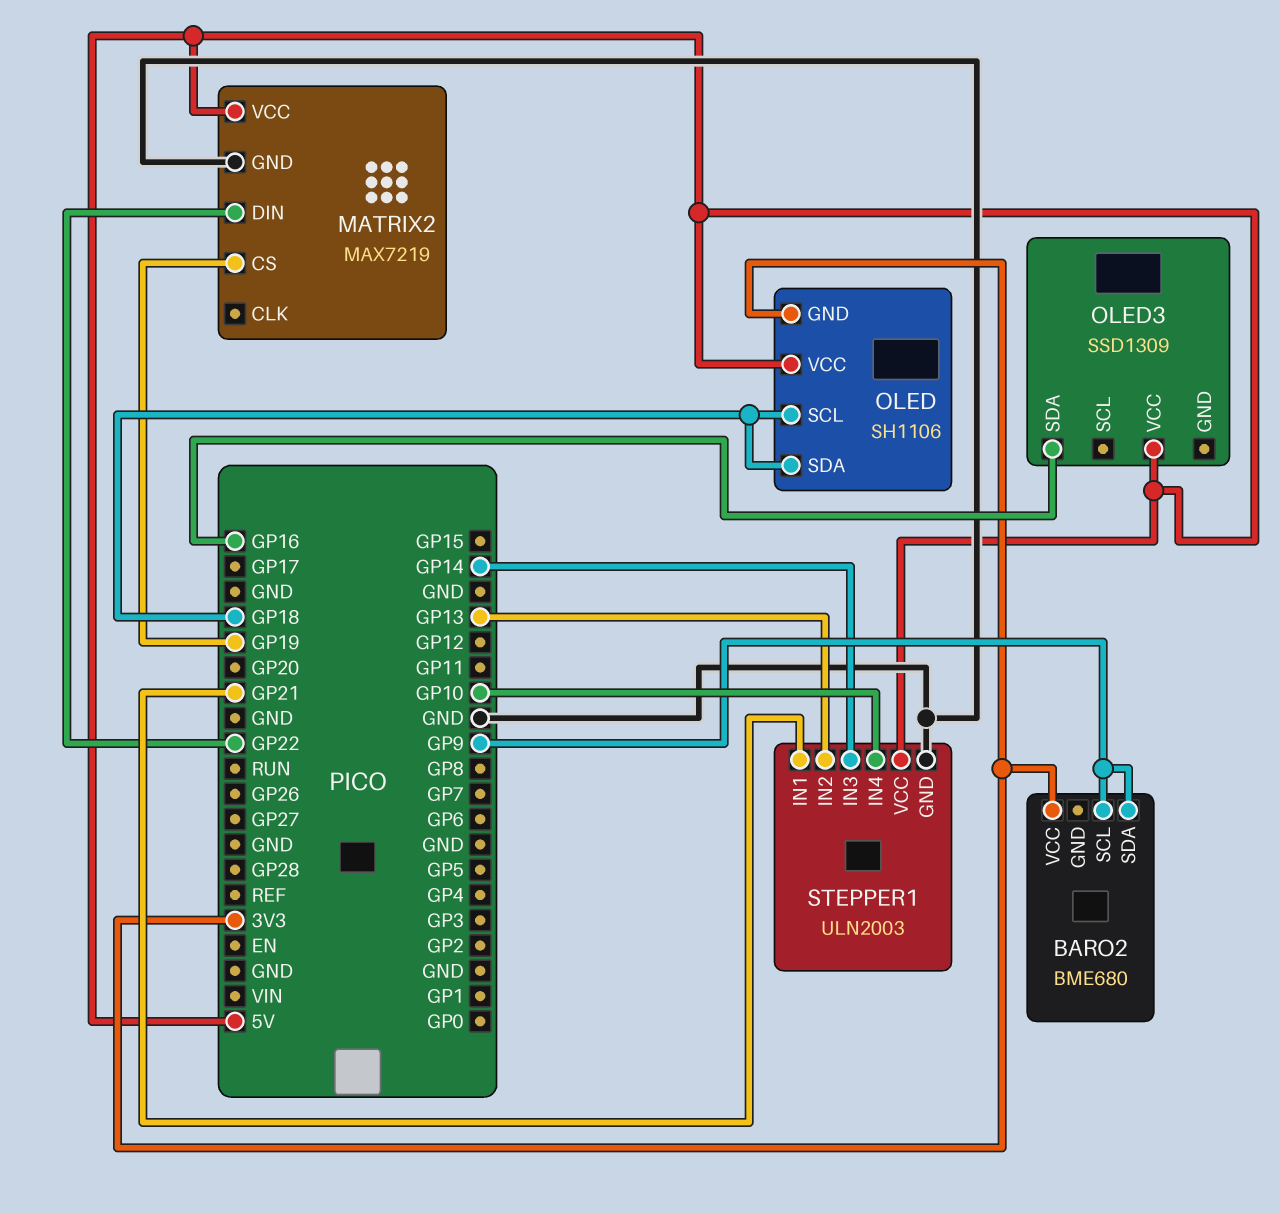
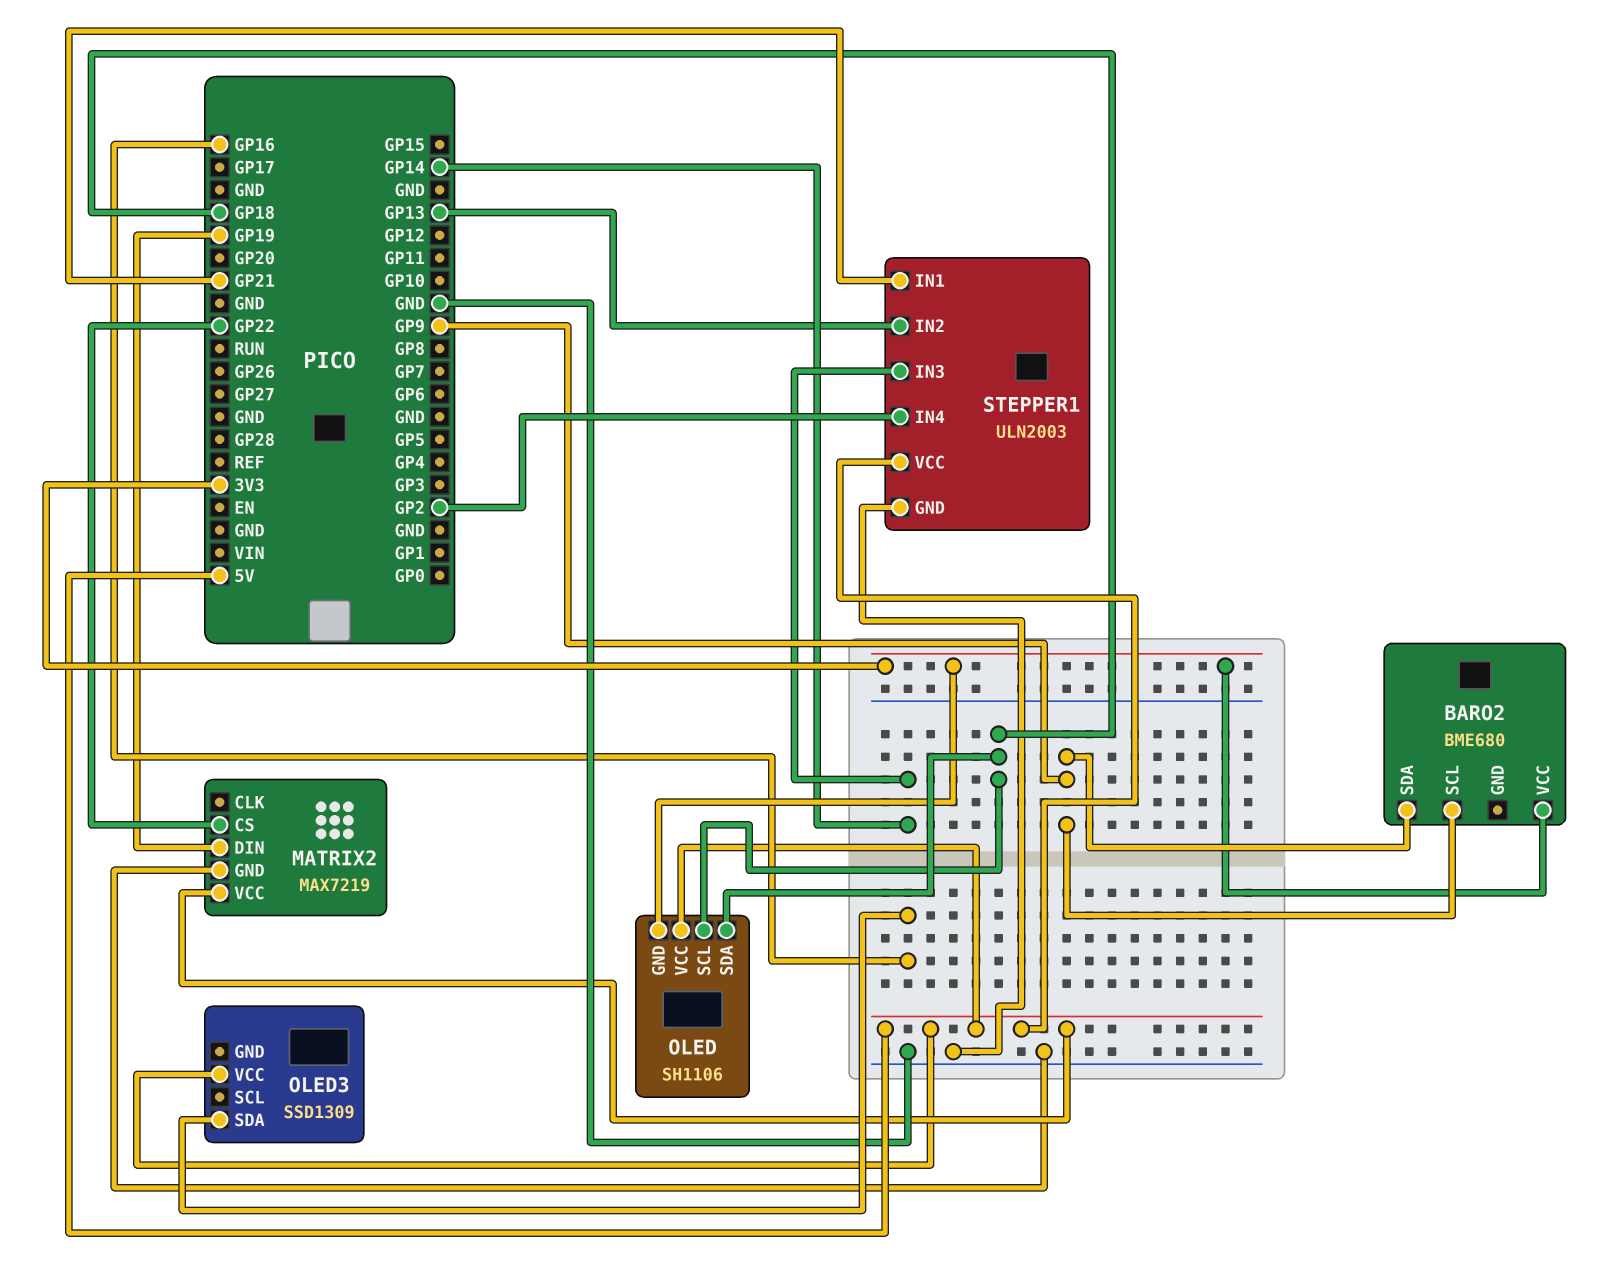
MATRIX2 pin CS: GP19 -> GP22
MATRIX2 pin DIN: GP22 -> GP19
STEPPER1 pin IN4: GP10 -> GP2

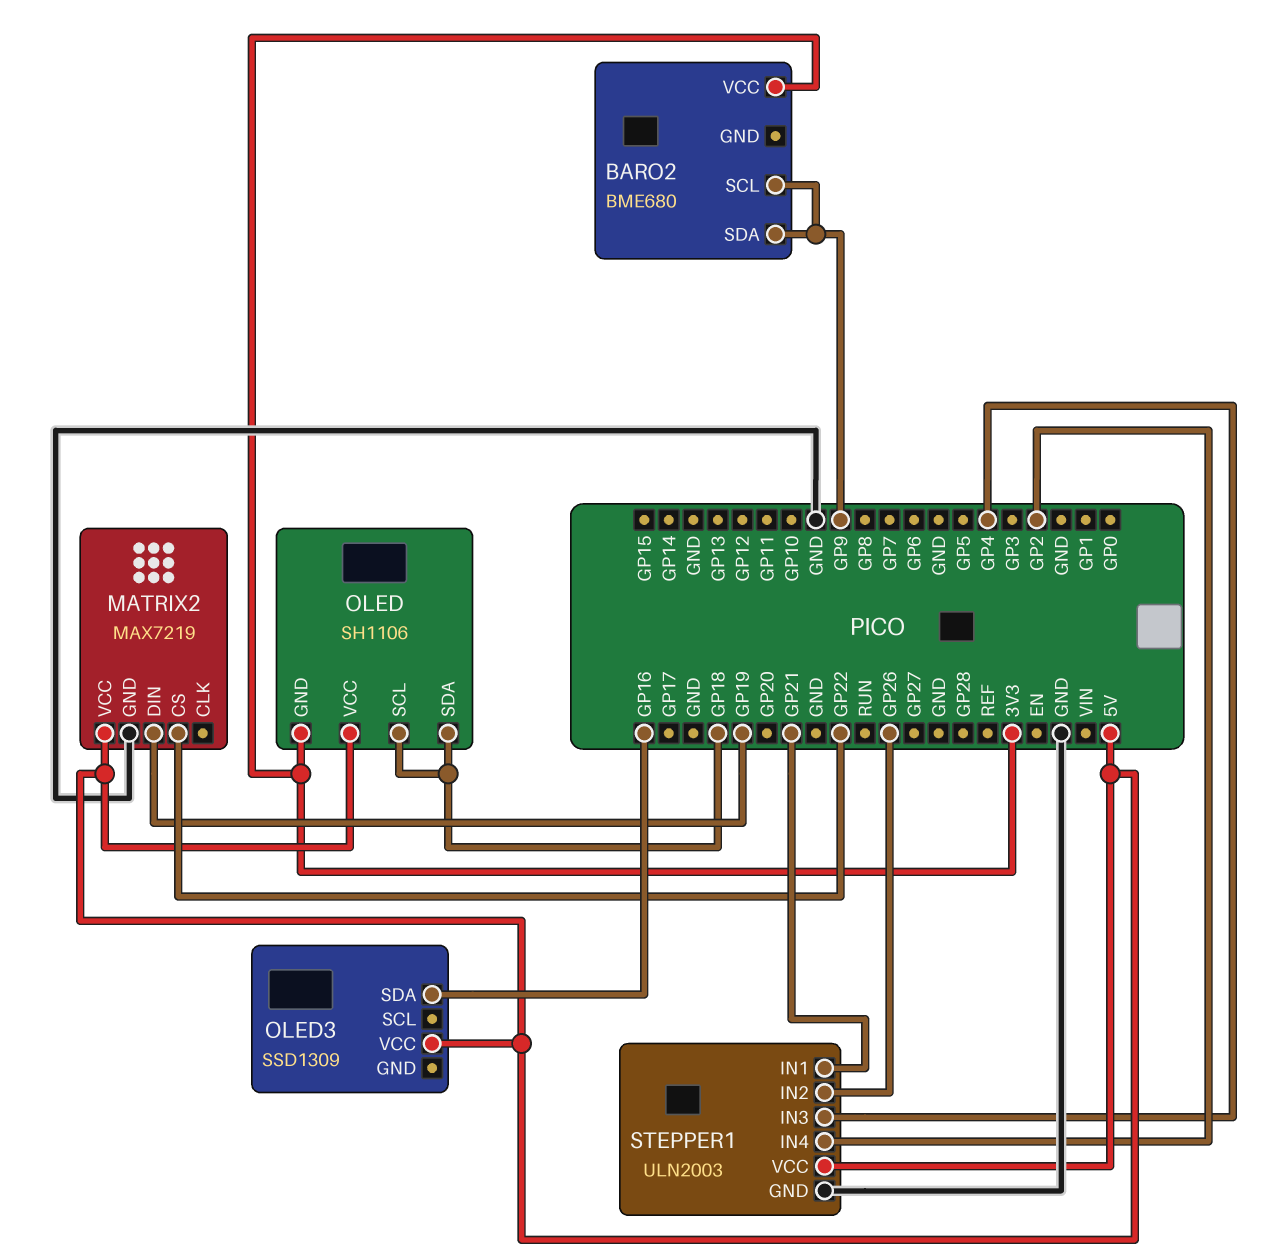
STEPPER1 pin IN2: GP13 -> GP26
STEPPER1 pin IN3: GP14 -> GP4

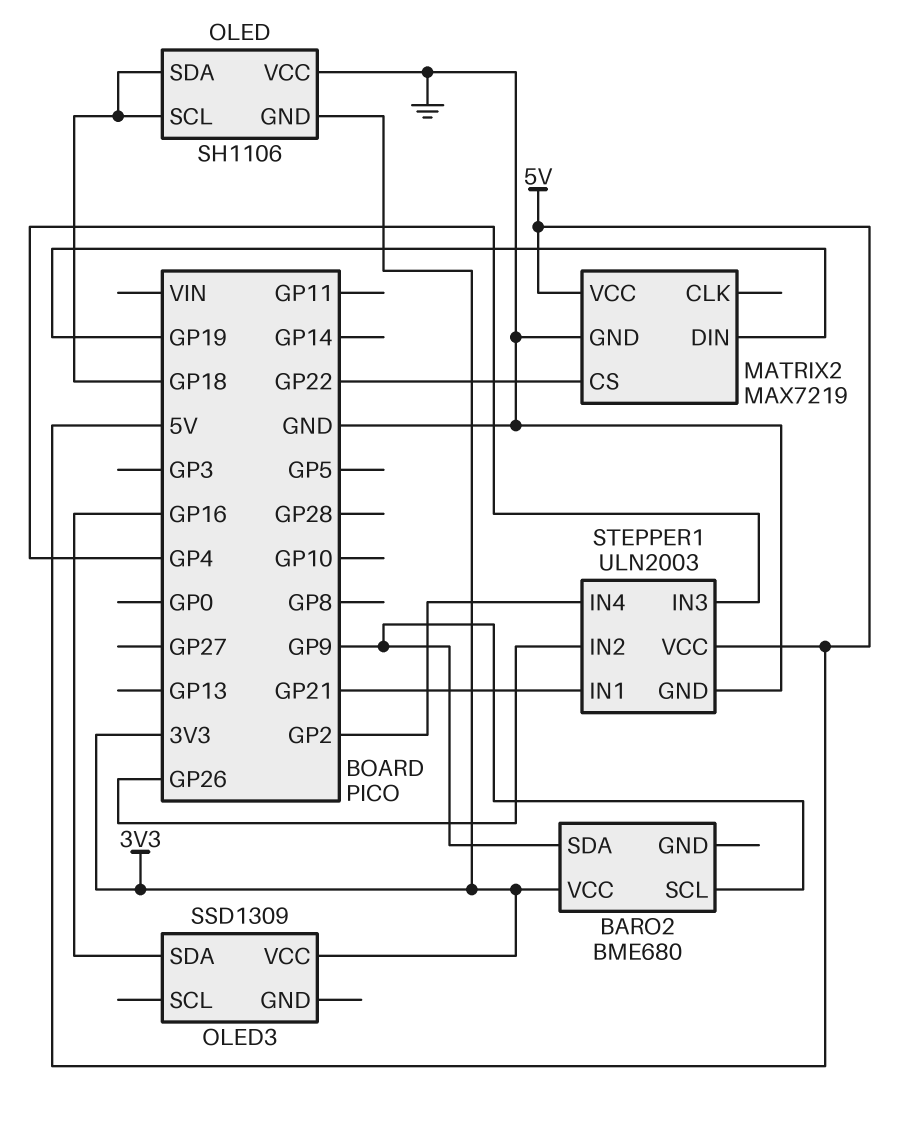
OLED pin VCC: 5V -> GND
OLED3 pin VCC: 5V -> 3V3

